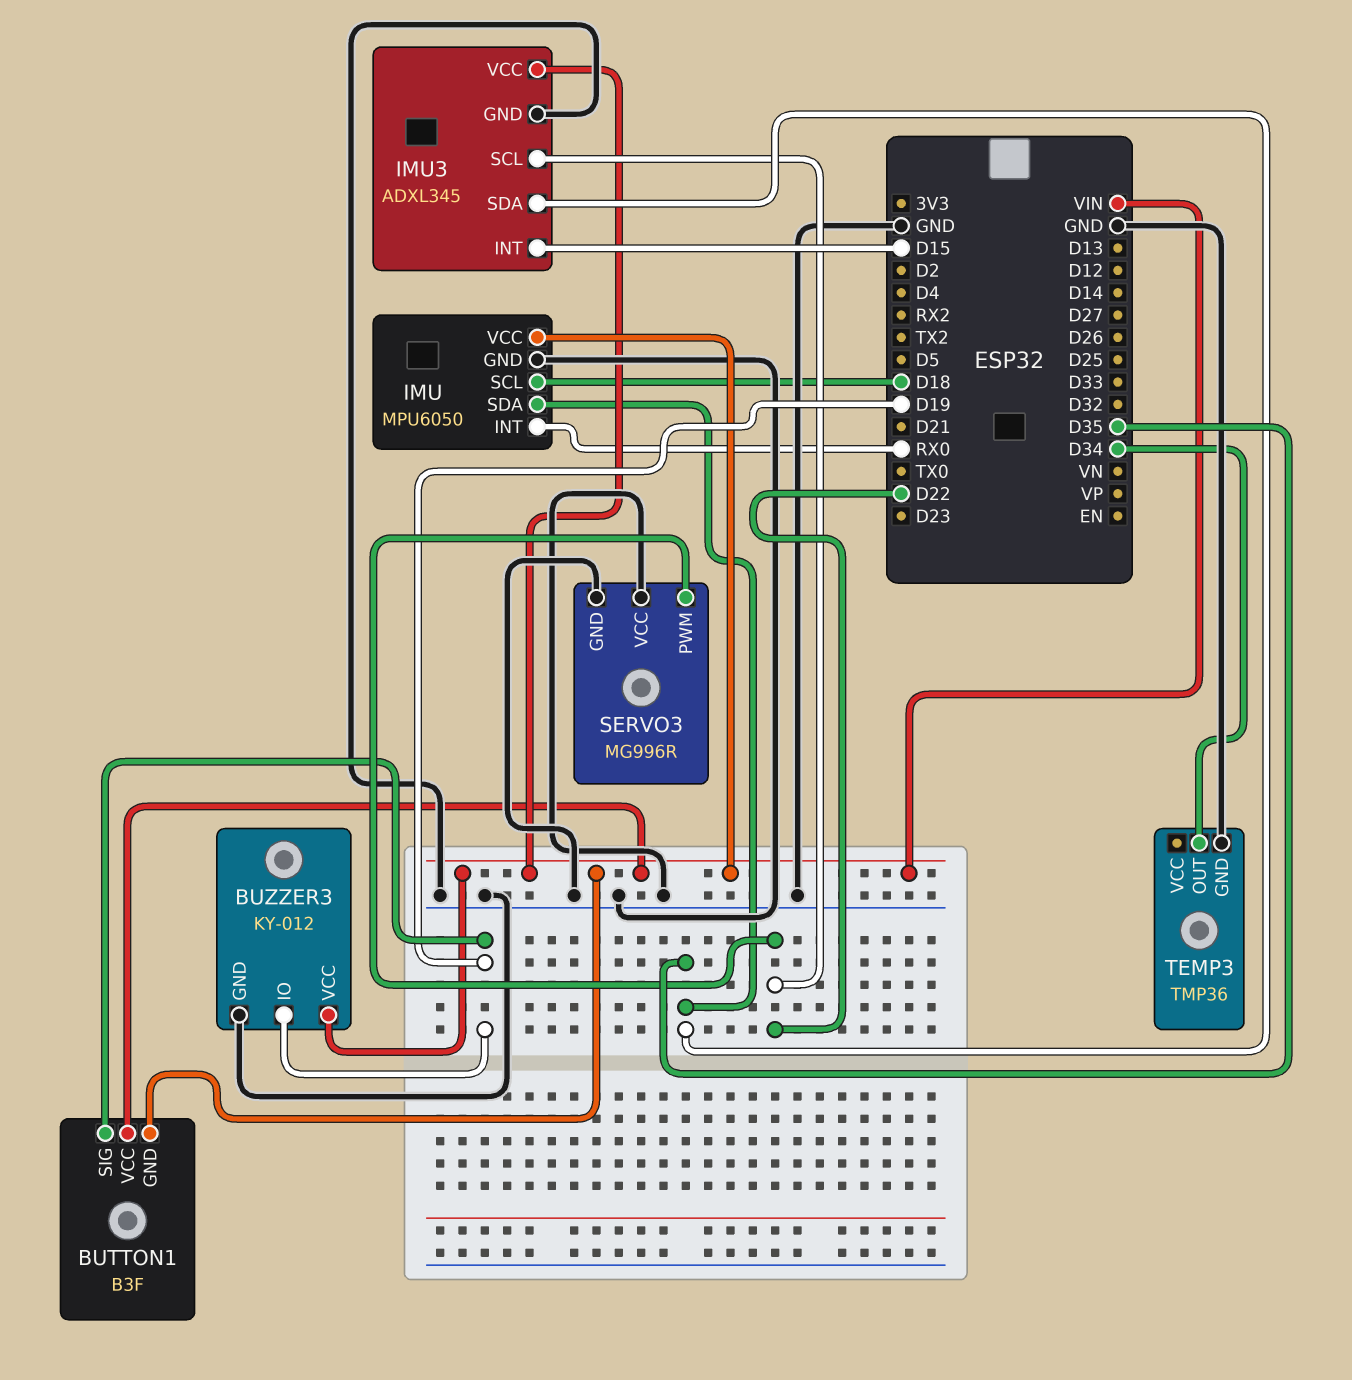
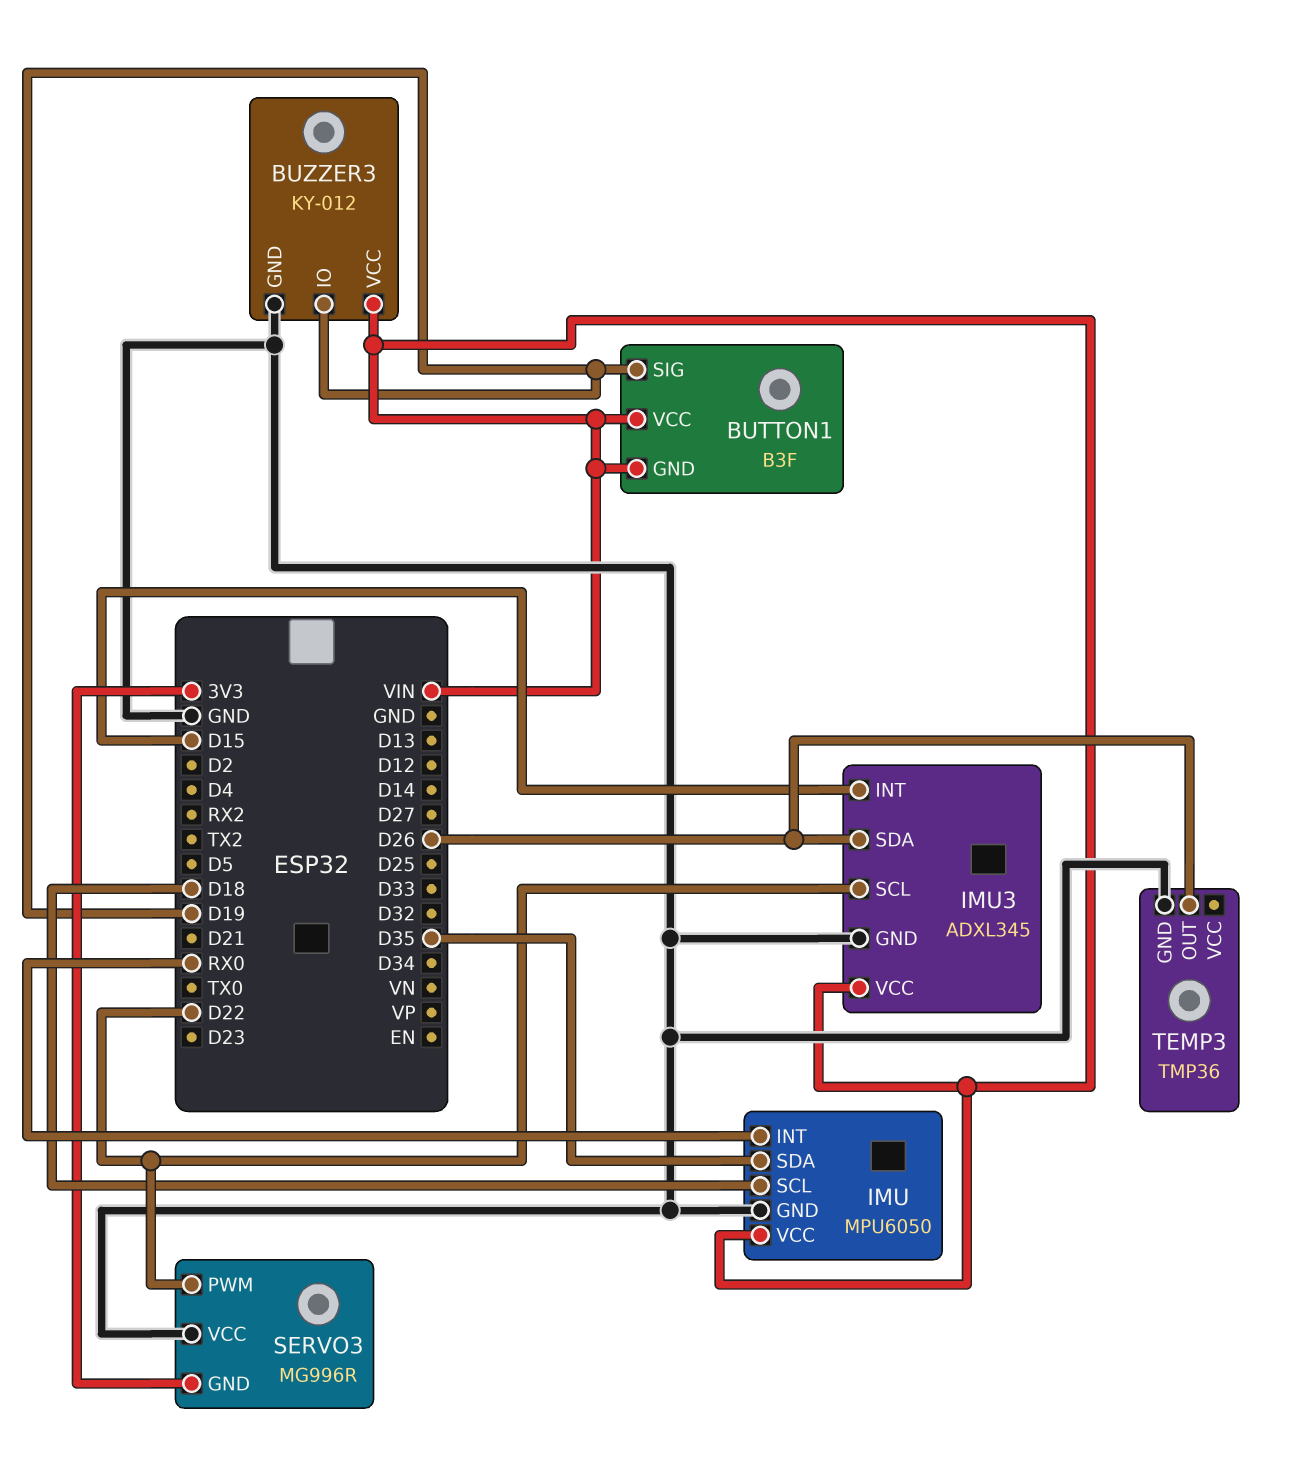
IMU3 pin SDA: D35 -> D26
SERVO3 pin GND: GND -> 3V3
TEMP3 pin OUT: D34 -> D26

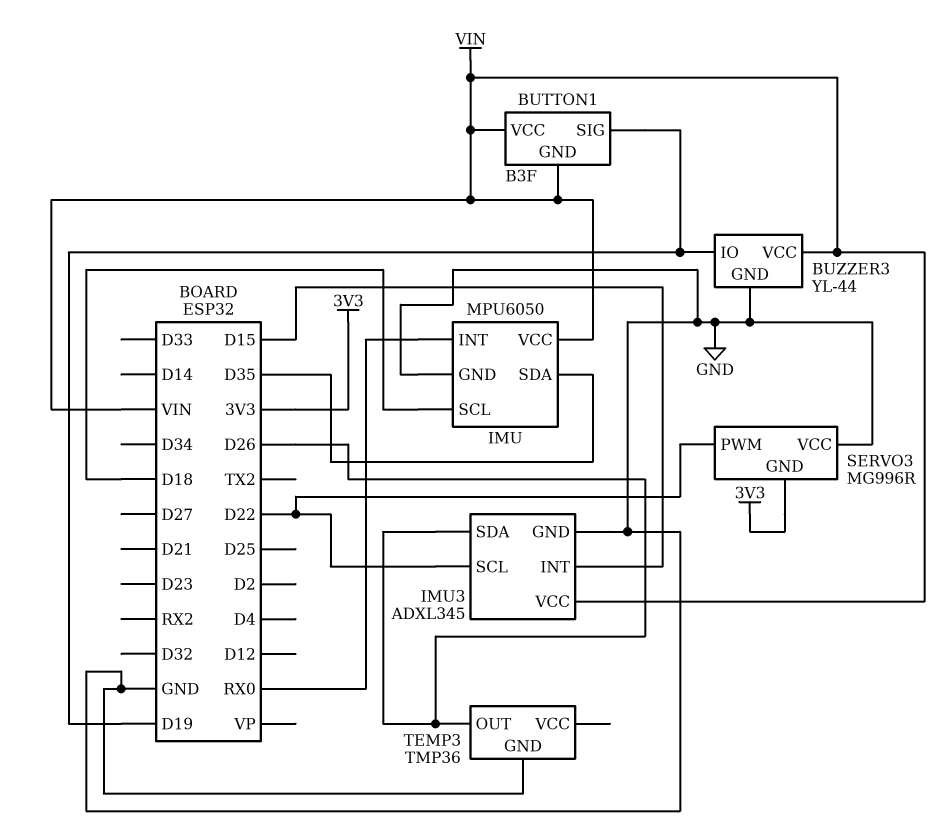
BUZZER3: KY-012 -> YL-44

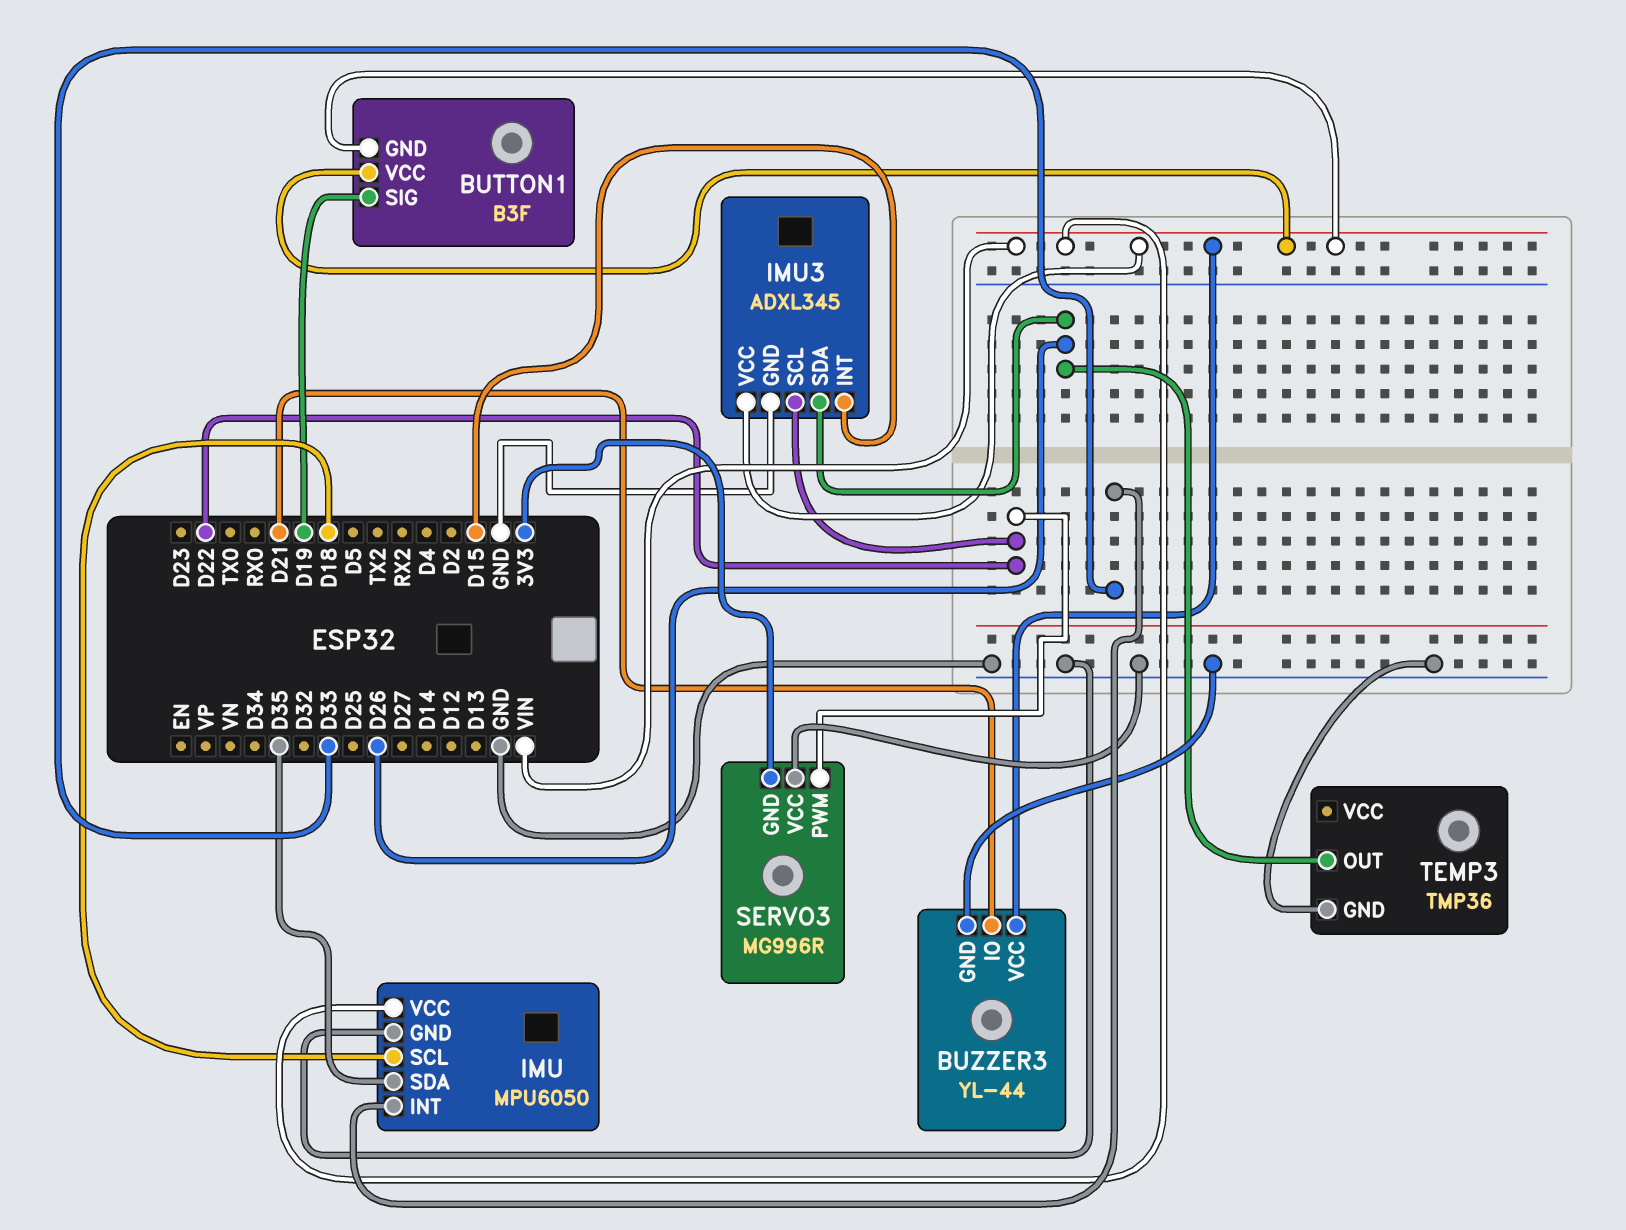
BUZZER3 pin IO: D19 -> D21
IMU pin INT: RX0 -> D33

